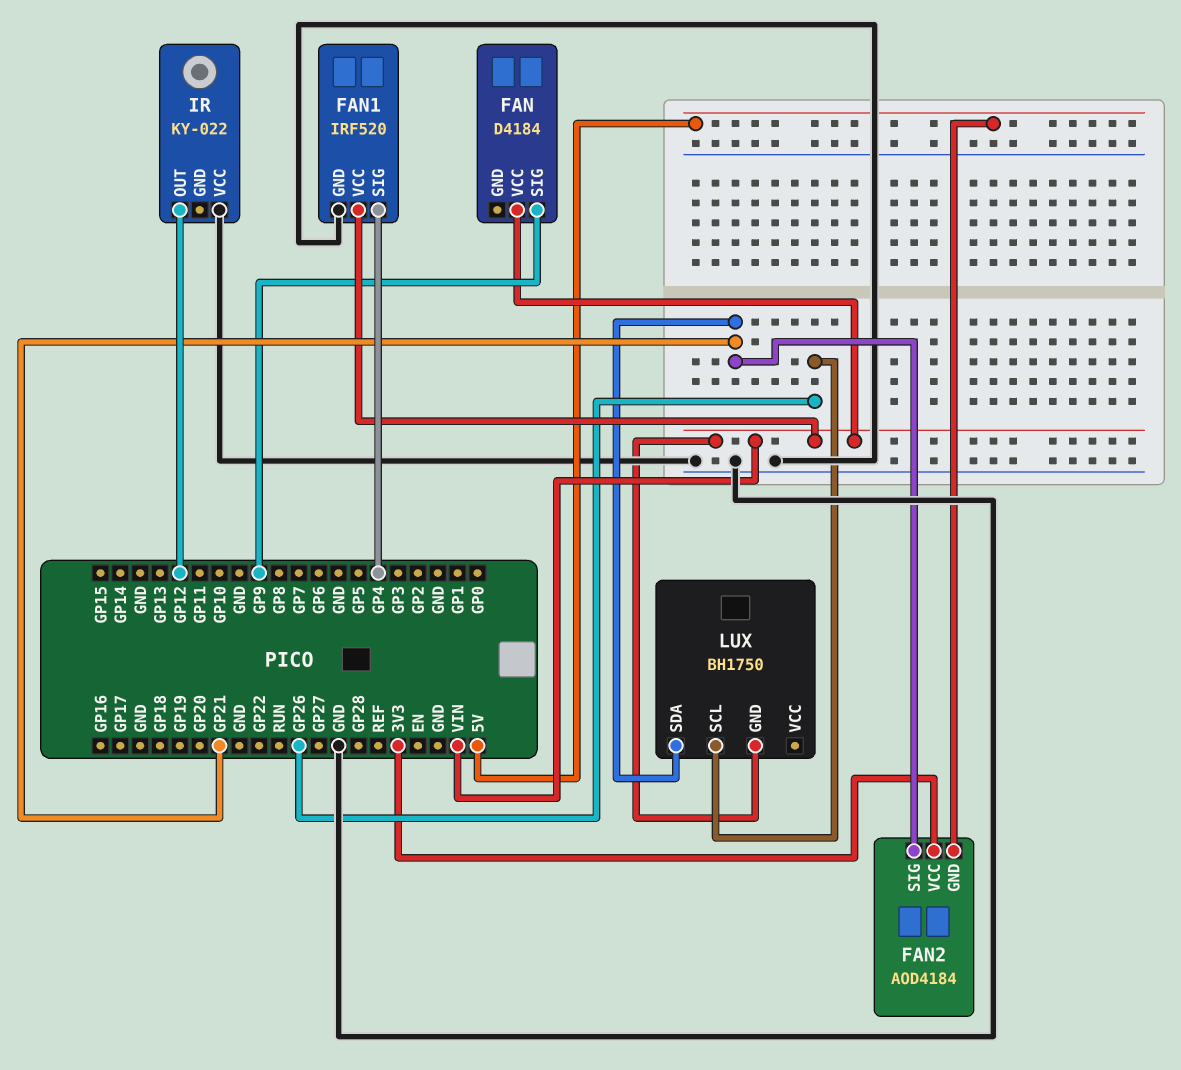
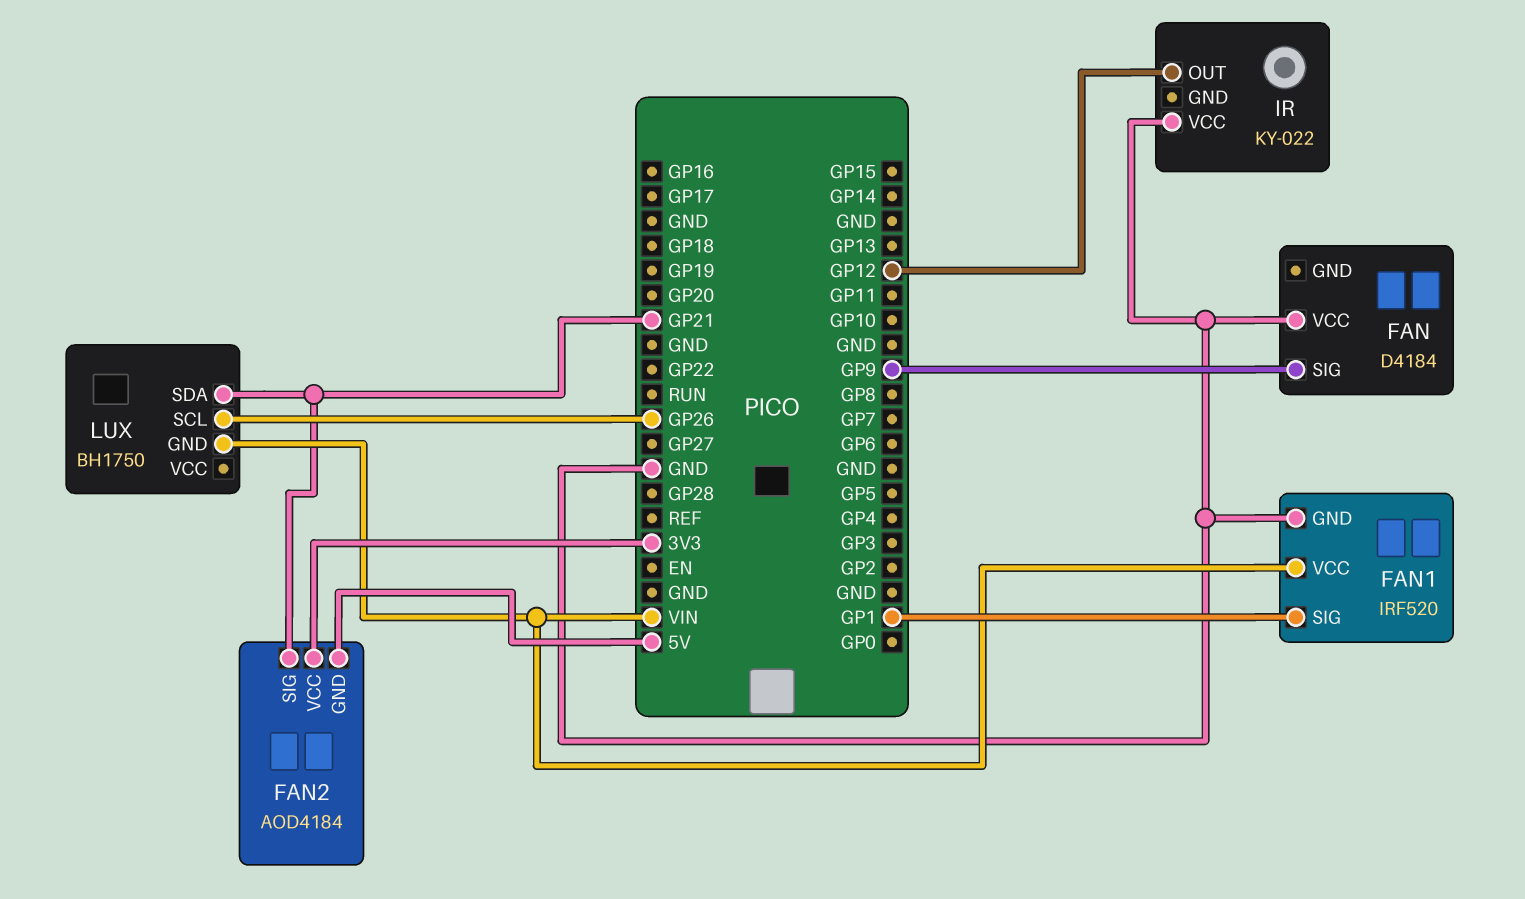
FAN pin VCC: VIN -> GND
FAN1 pin SIG: GP4 -> GP1

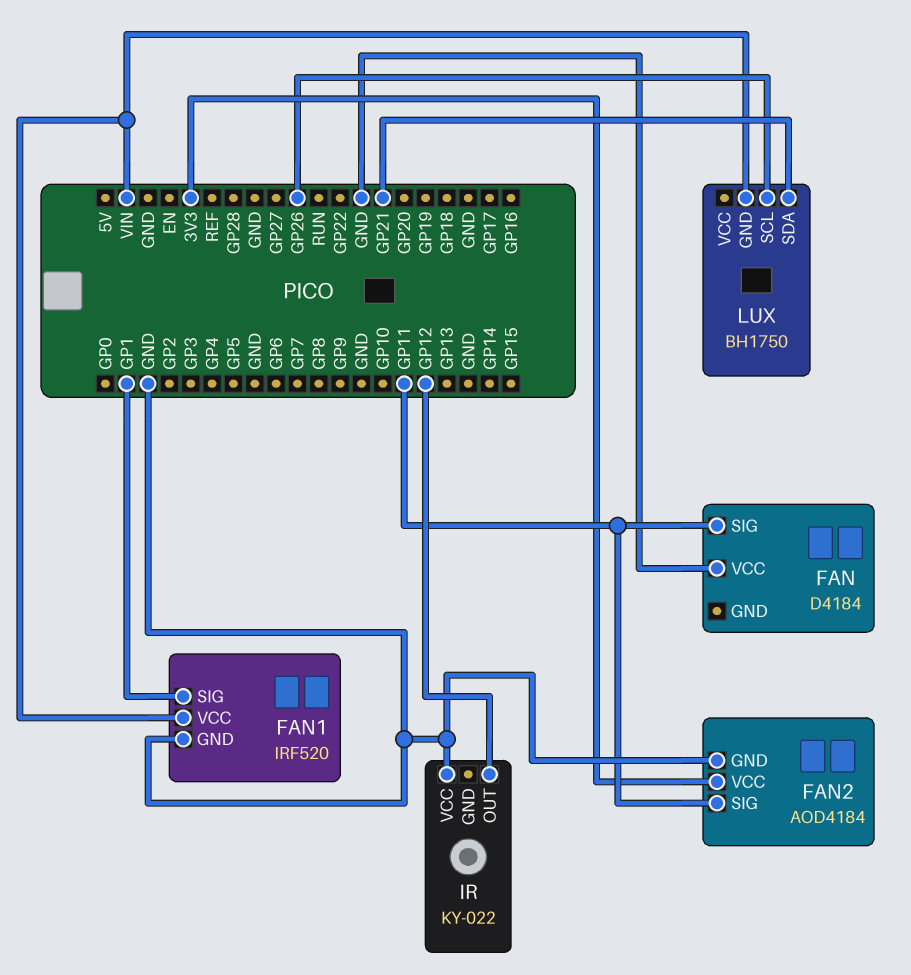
FAN pin SIG: GP9 -> GP11
FAN2 pin GND: 5V -> GND
FAN2 pin SIG: GP21 -> GP11

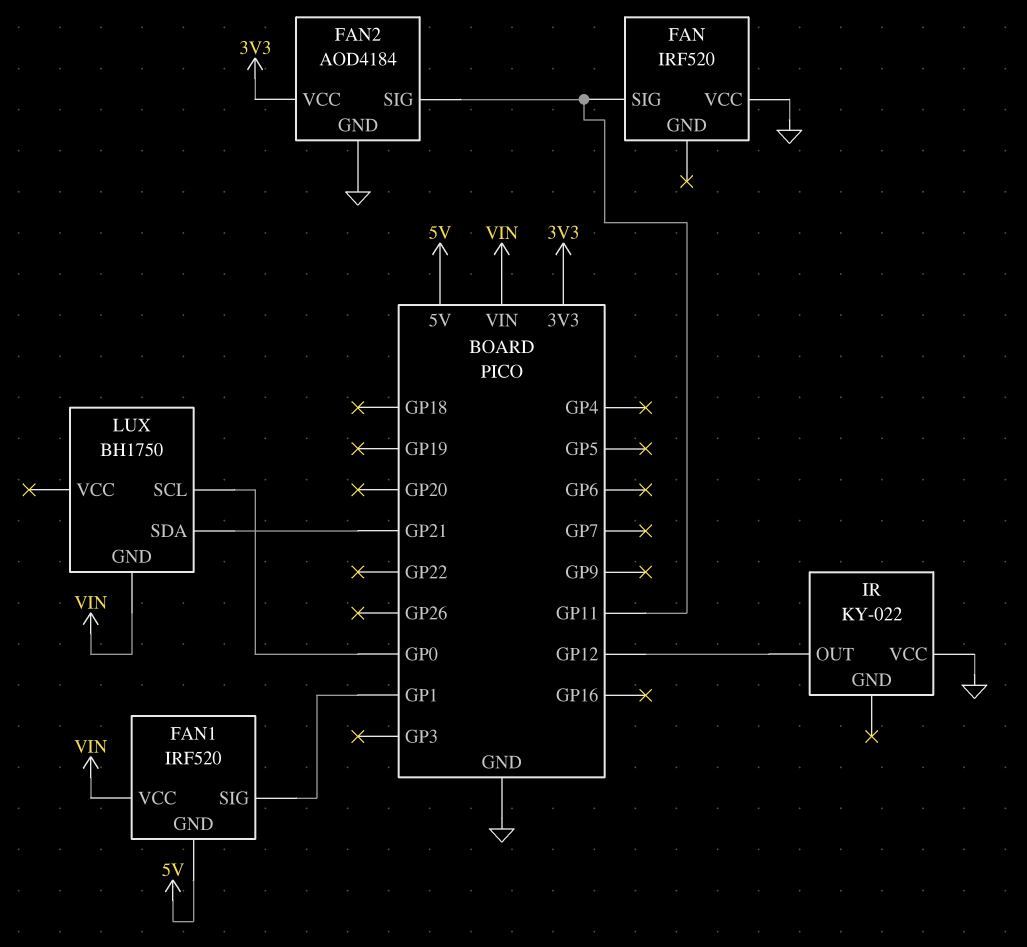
FAN: D4184 -> IRF520
FAN1 pin GND: GND -> 5V
LUX pin SCL: GP26 -> GP0

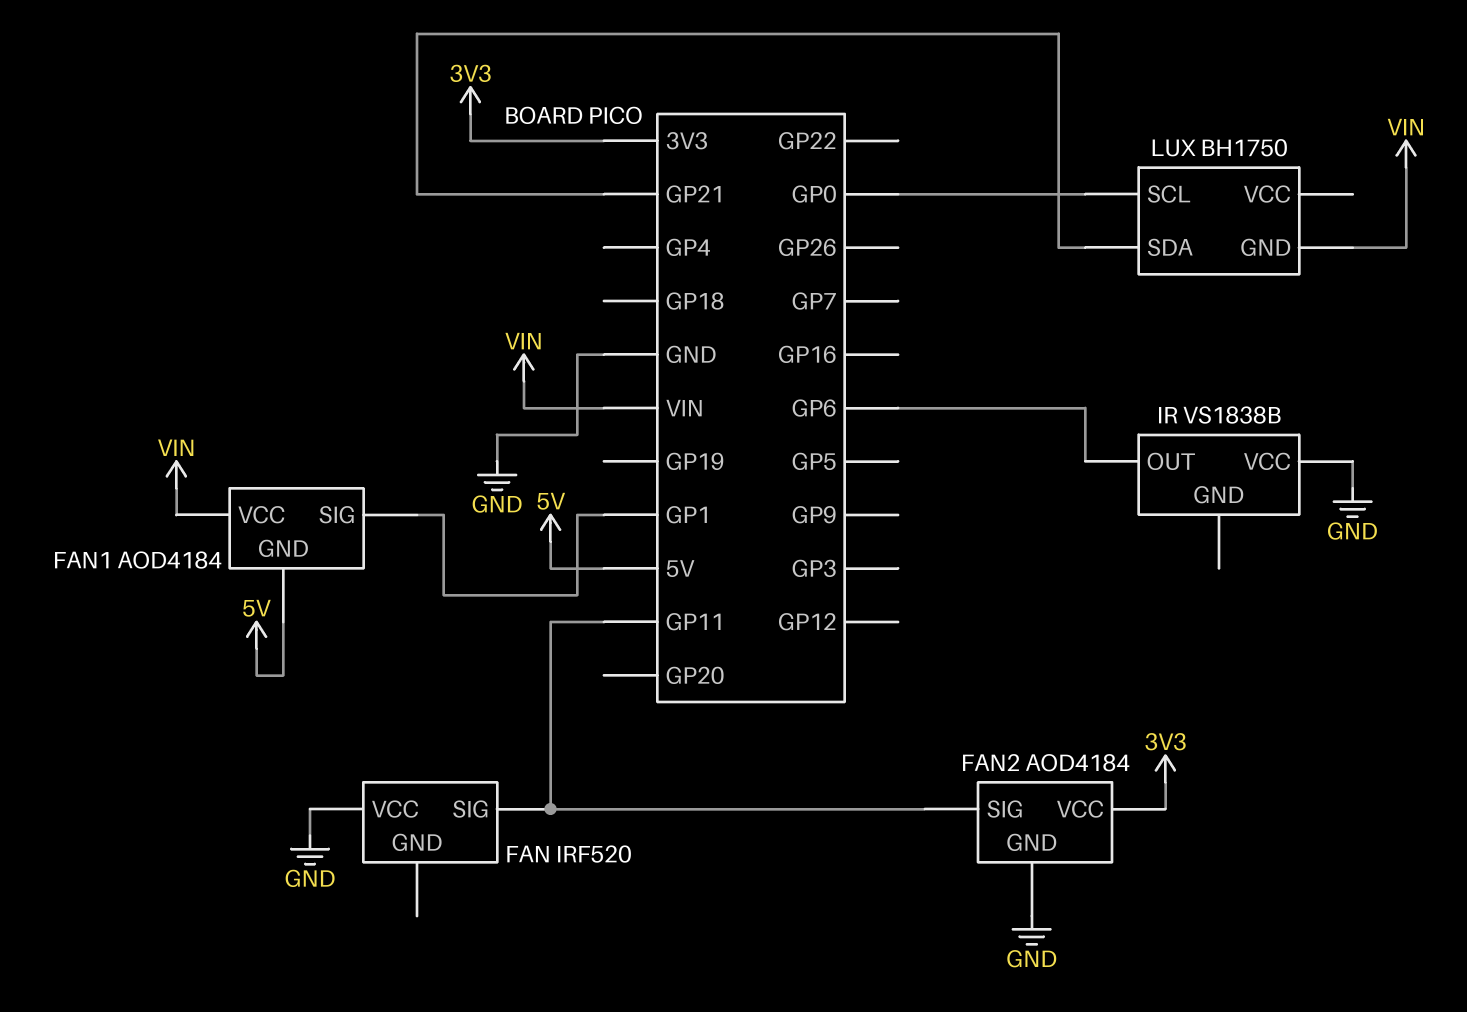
FAN1: IRF520 -> AOD4184
IR: KY-022 -> VS1838B
IR pin OUT: GP12 -> GP6

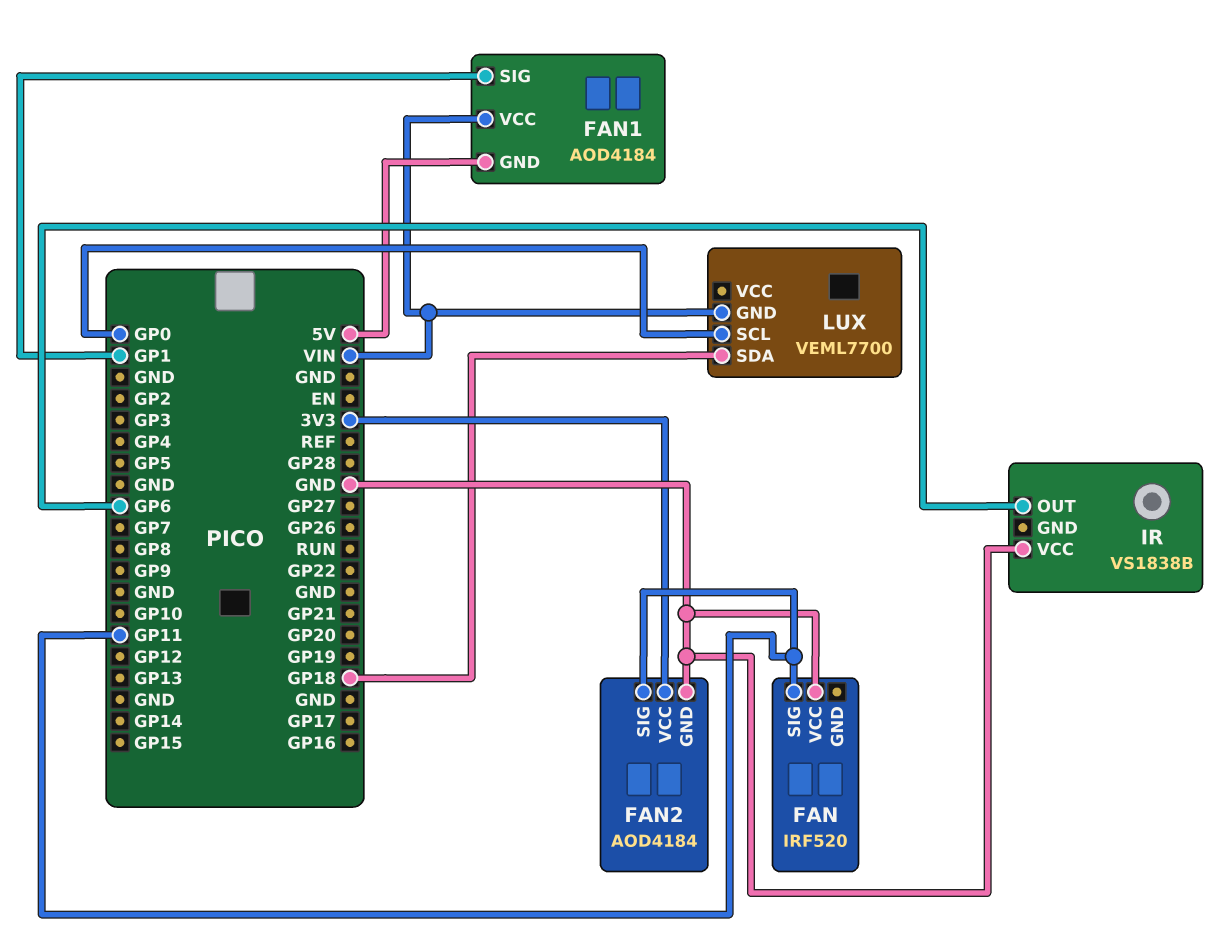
LUX: BH1750 -> VEML7700
LUX pin SDA: GP21 -> GP18

